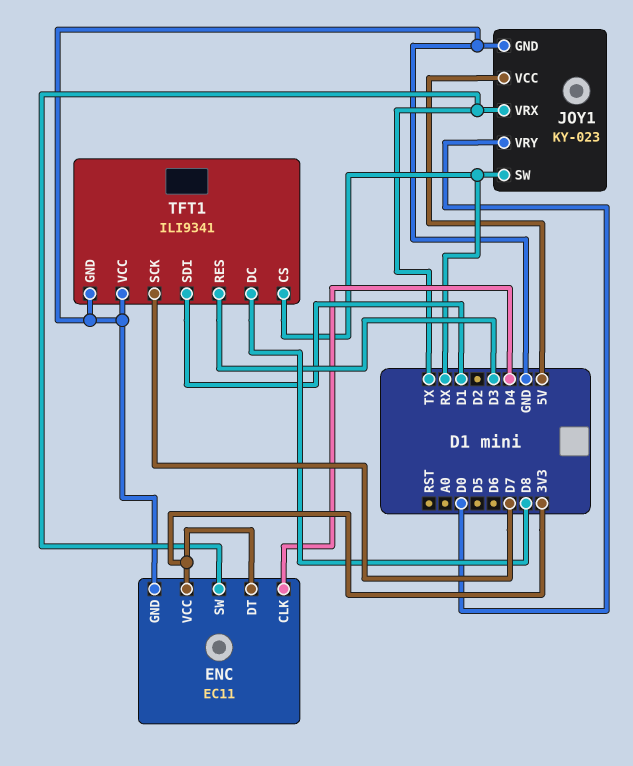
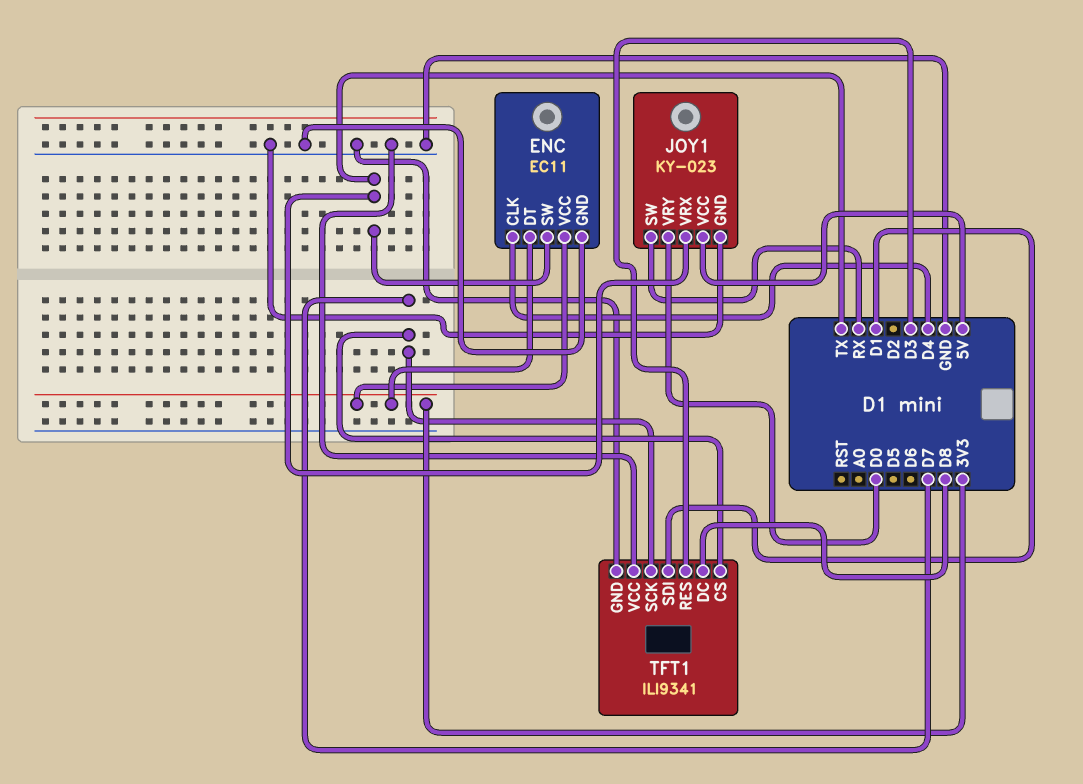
TFT1 pin CS: RX -> D7

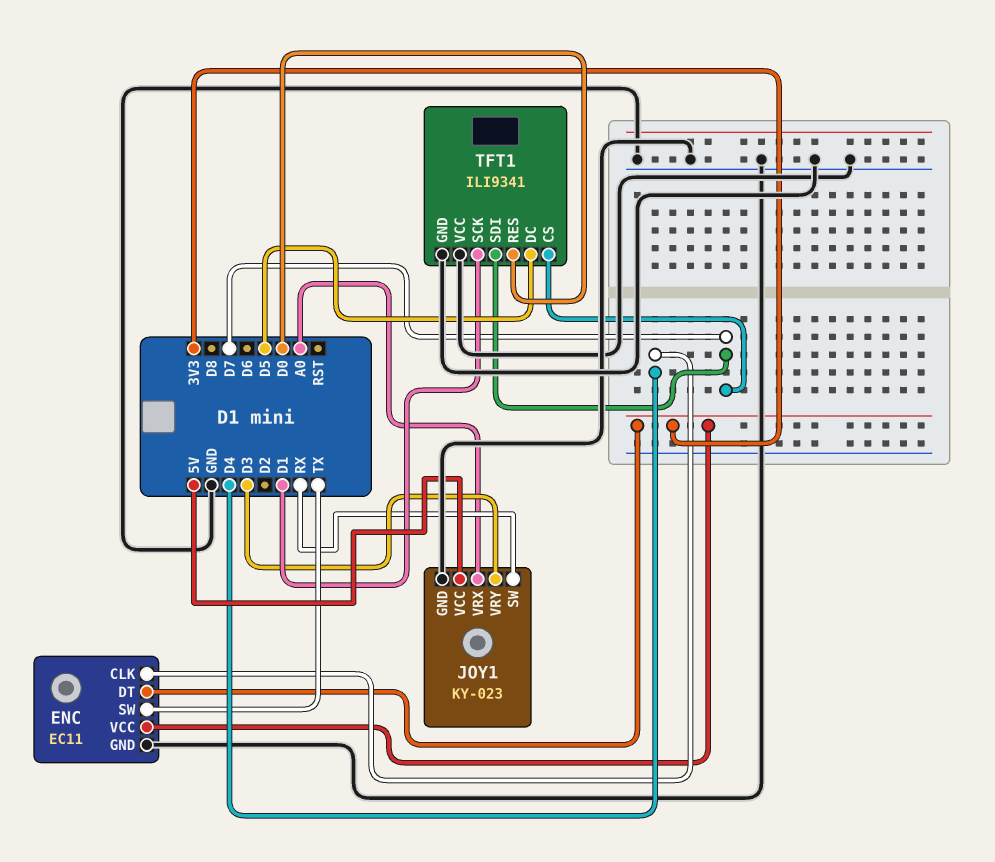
JOY1 pin VRX: TX -> A0
JOY1 pin VRY: D0 -> D3
TFT1 pin DC: D8 -> D5
TFT1 pin RES: D3 -> D0
TFT1 pin SCK: D7 -> D1
TFT1 pin SDI: D1 -> D7

